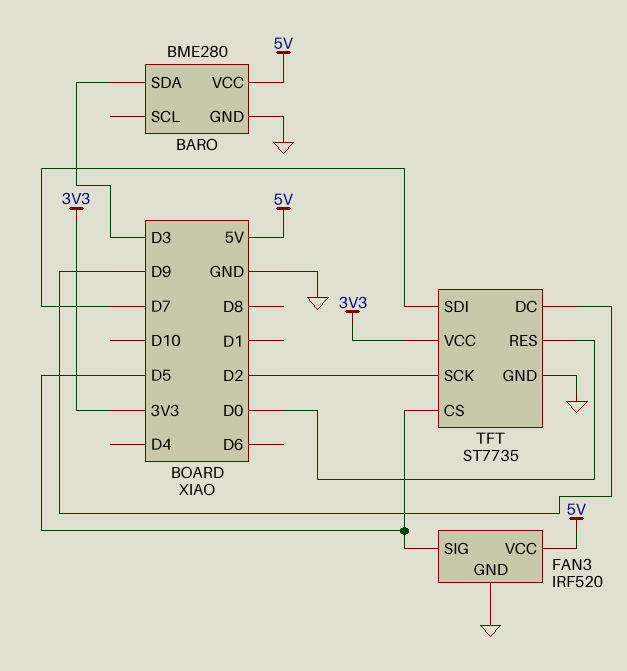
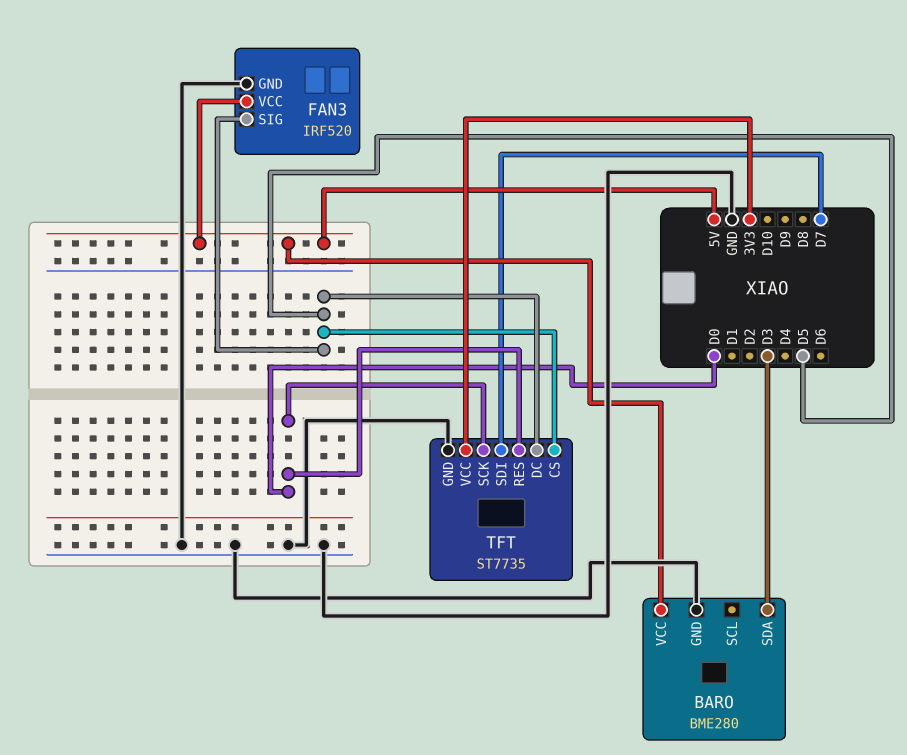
TFT pin DC: D9 -> D5
TFT pin SCK: D2 -> D0

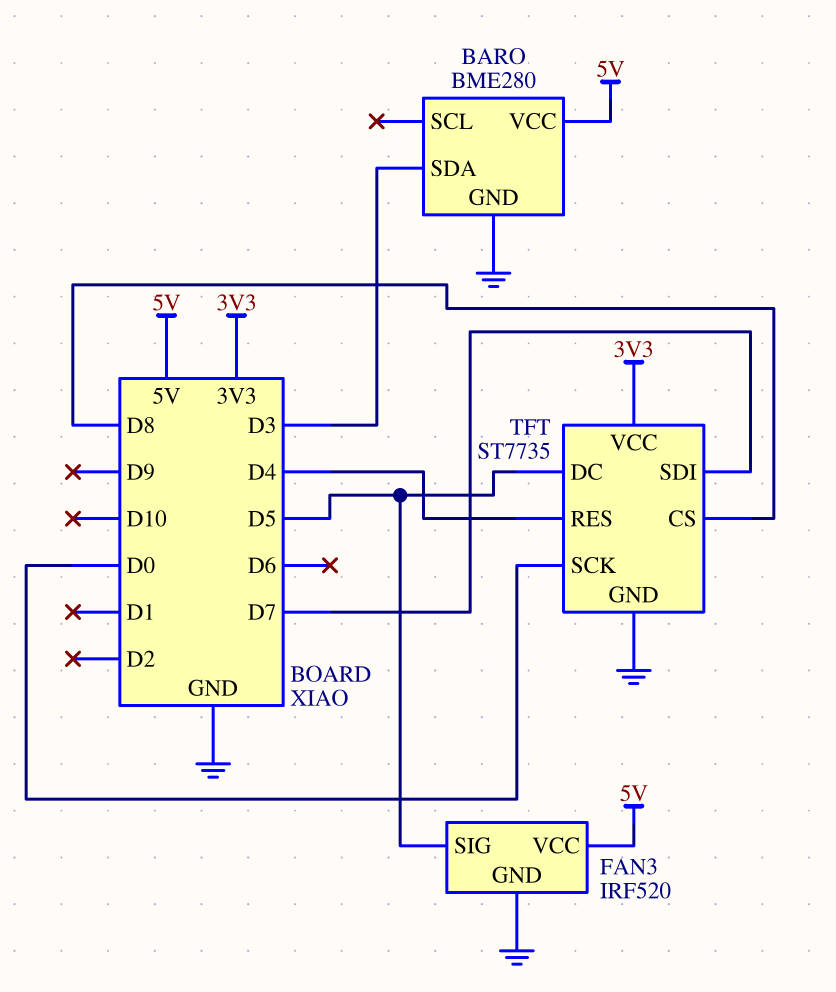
TFT pin CS: D5 -> D8
TFT pin RES: D0 -> D4

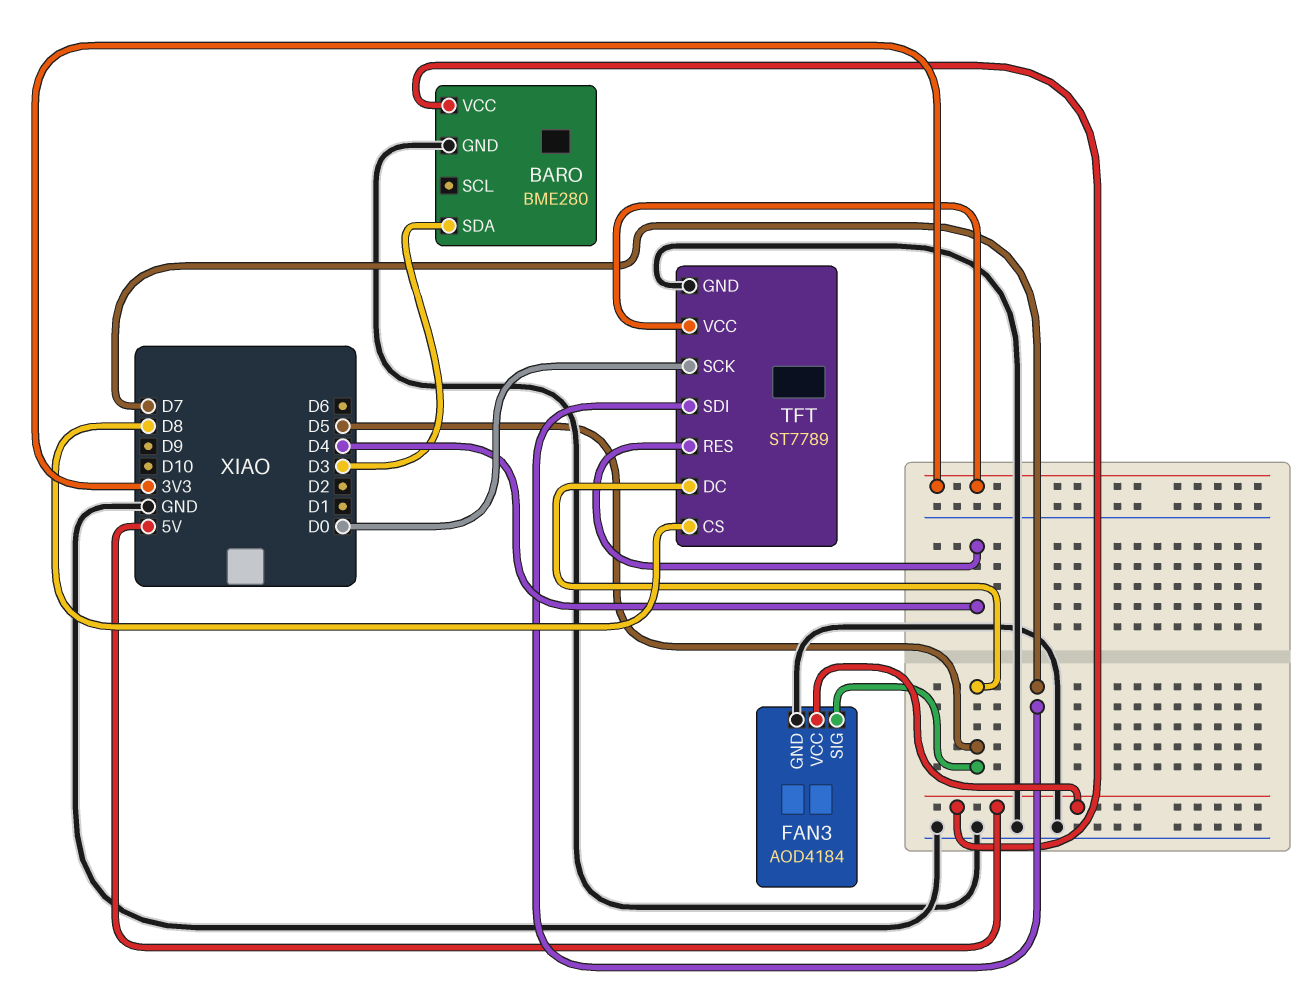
FAN3: IRF520 -> AOD4184
TFT: ST7735 -> ST7789

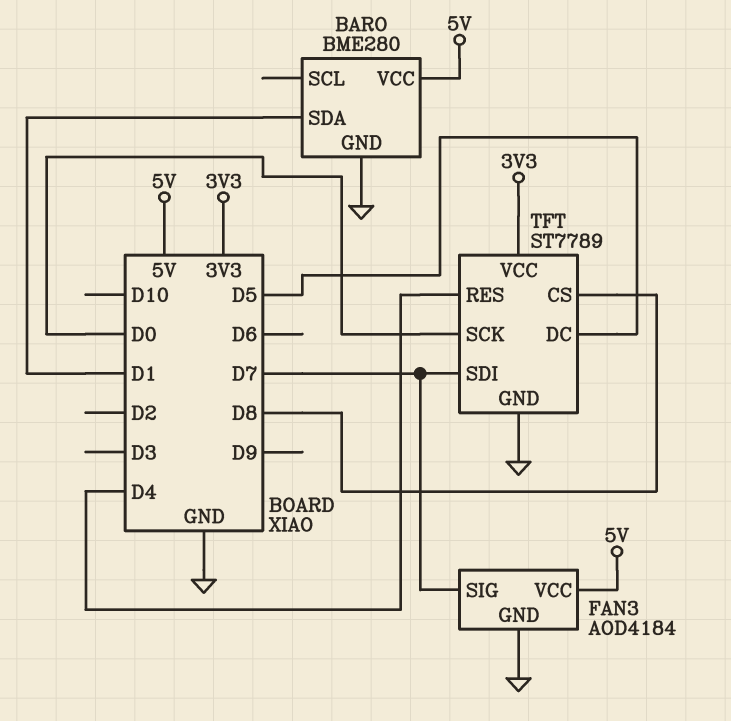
BARO pin SDA: D3 -> D1
FAN3 pin SIG: D5 -> D7

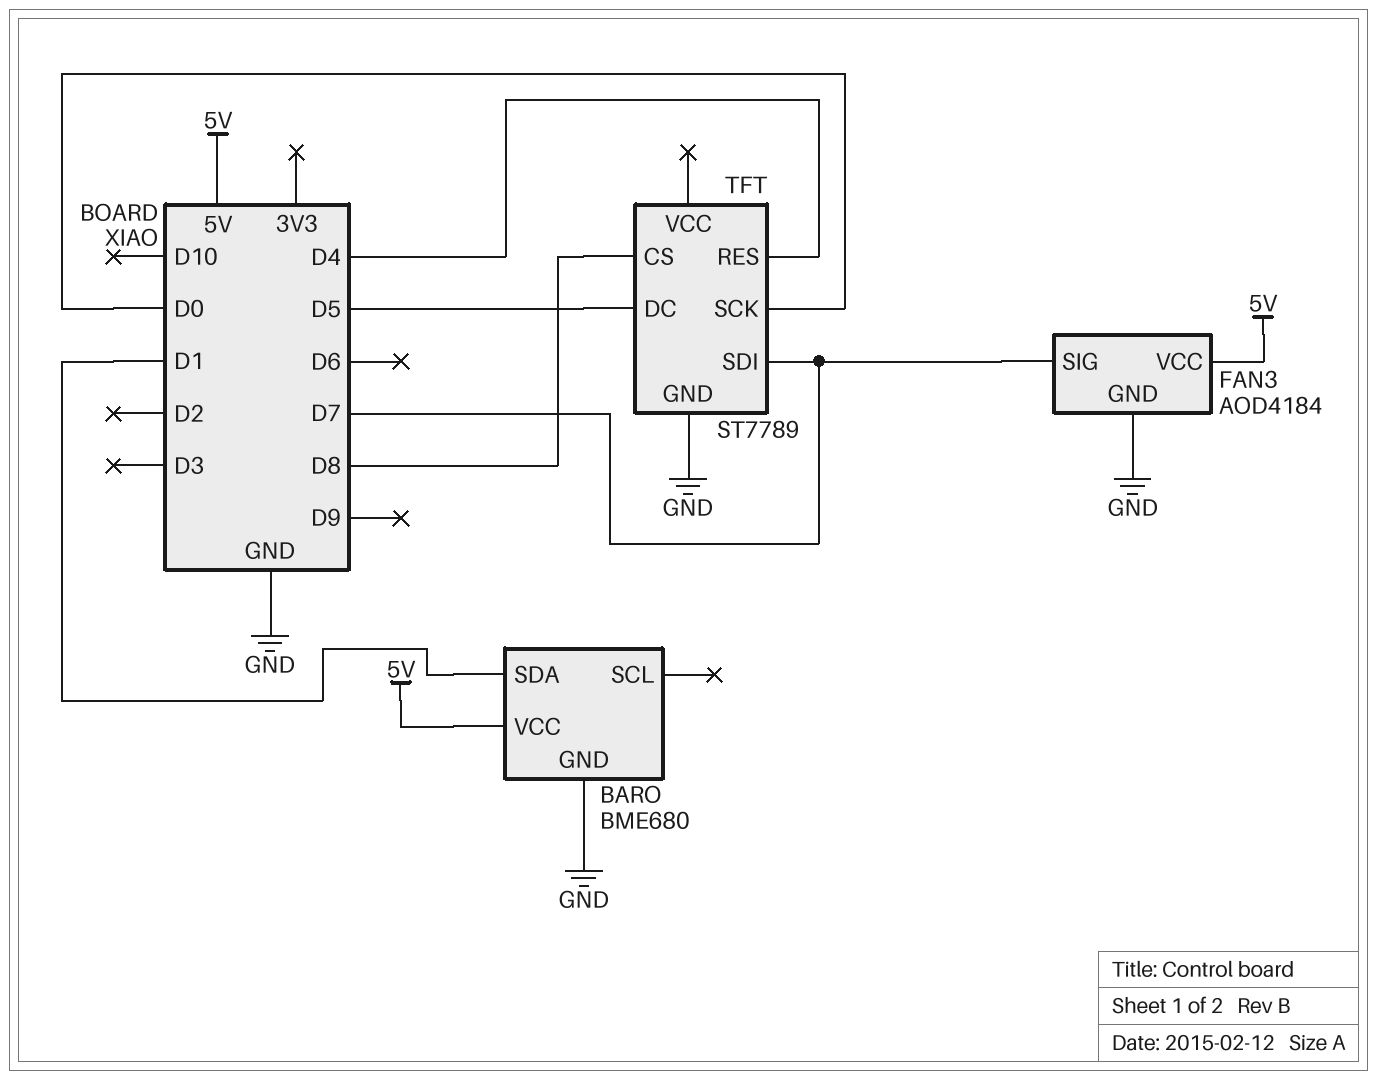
BARO: BME280 -> BME680
TFT pin VCC: 3V3 -> none

